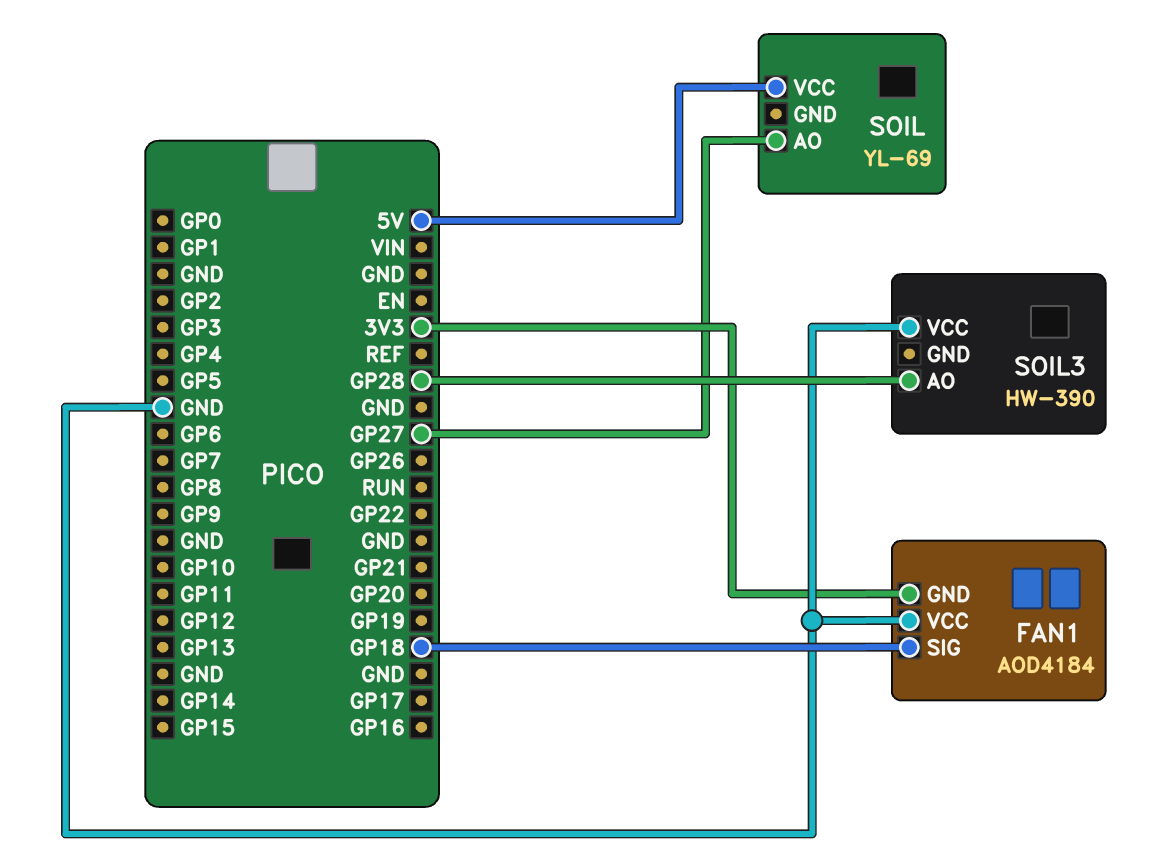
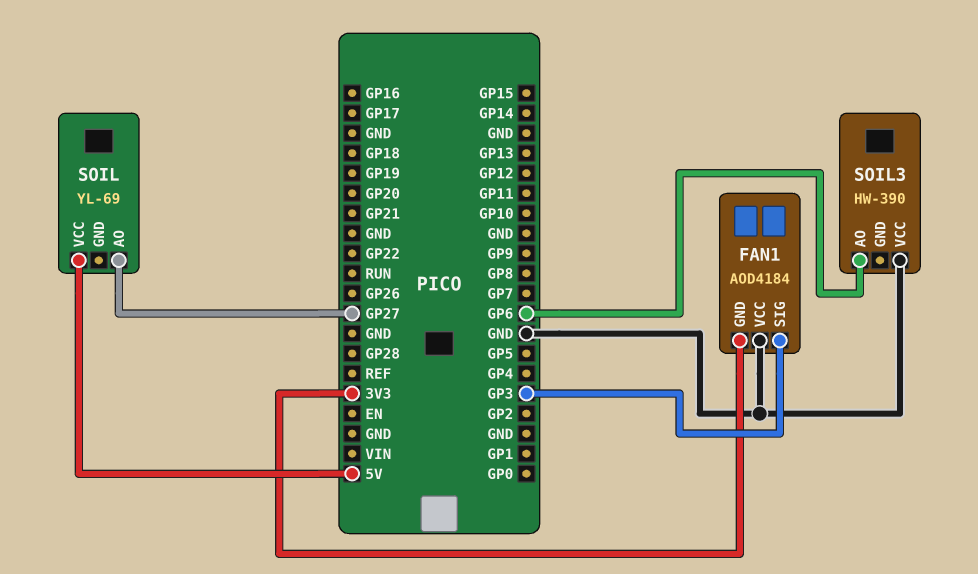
FAN1 pin SIG: GP18 -> GP3
SOIL3 pin AO: GP28 -> GP6

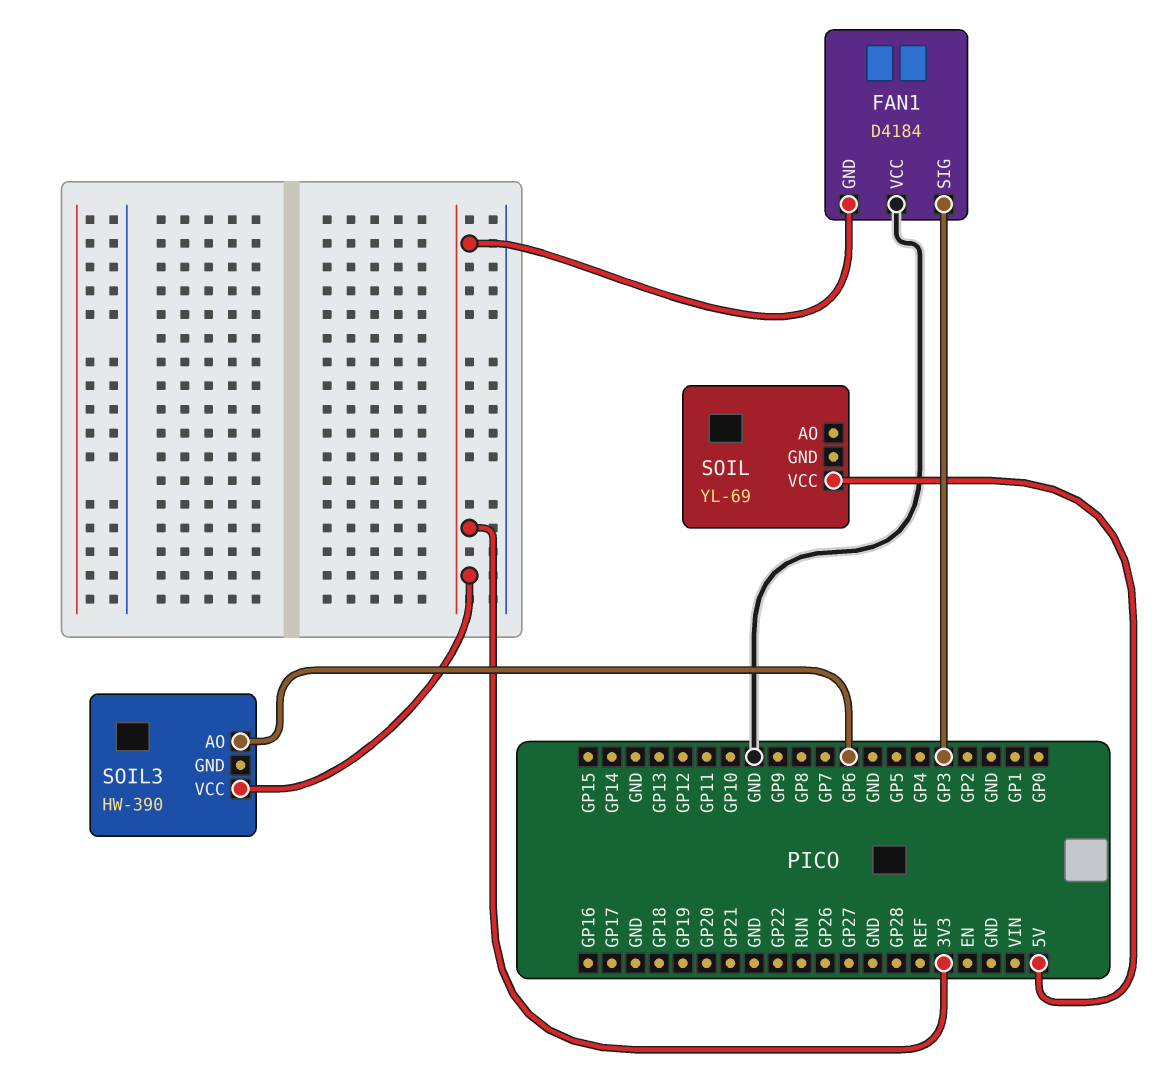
FAN1: AOD4184 -> D4184
SOIL pin AO: GP27 -> none
SOIL3 pin VCC: GND -> 3V3

